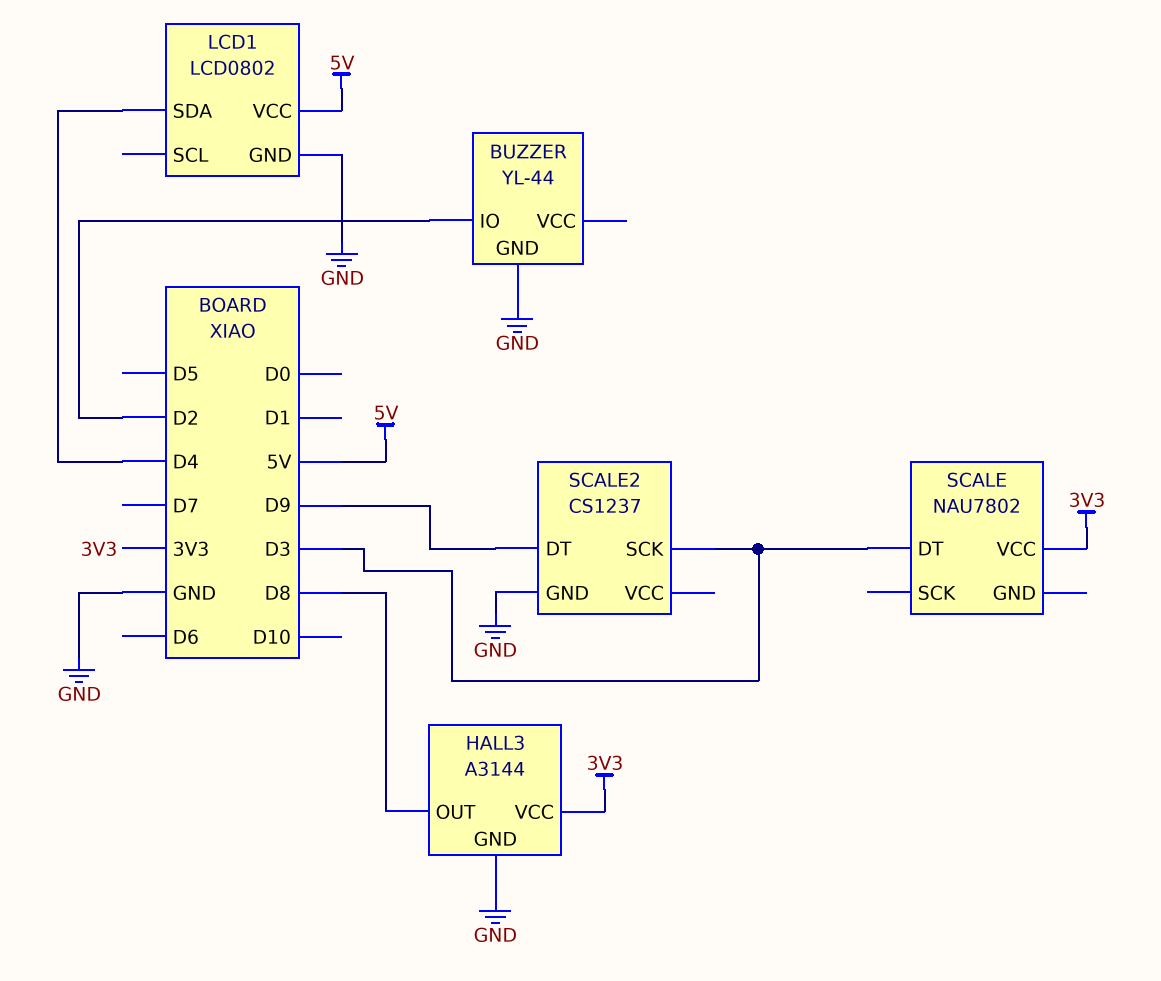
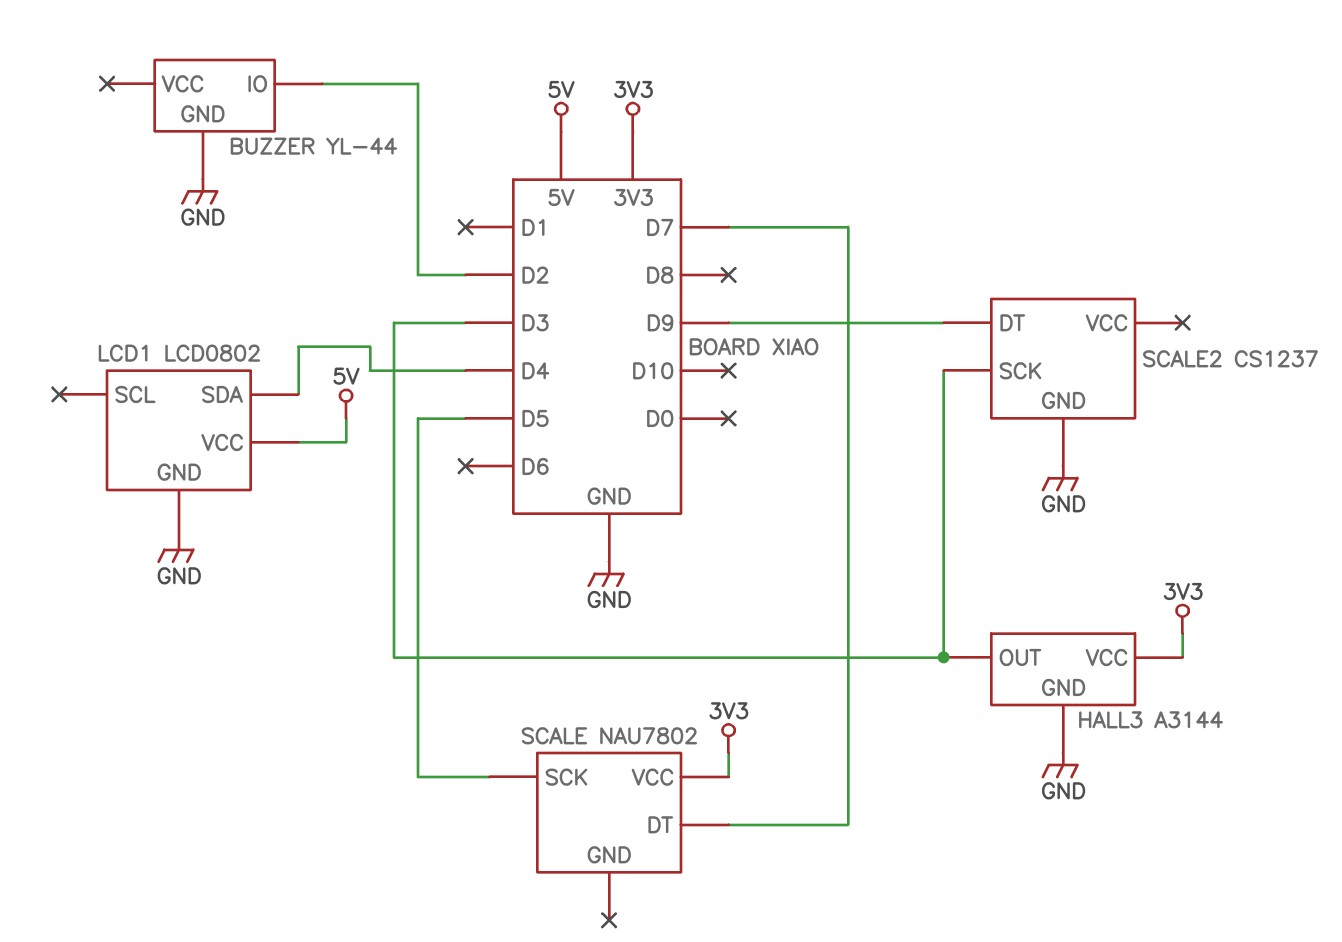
HALL3 pin OUT: D8 -> D3
SCALE pin DT: D3 -> D7
SCALE pin SCK: none -> D5

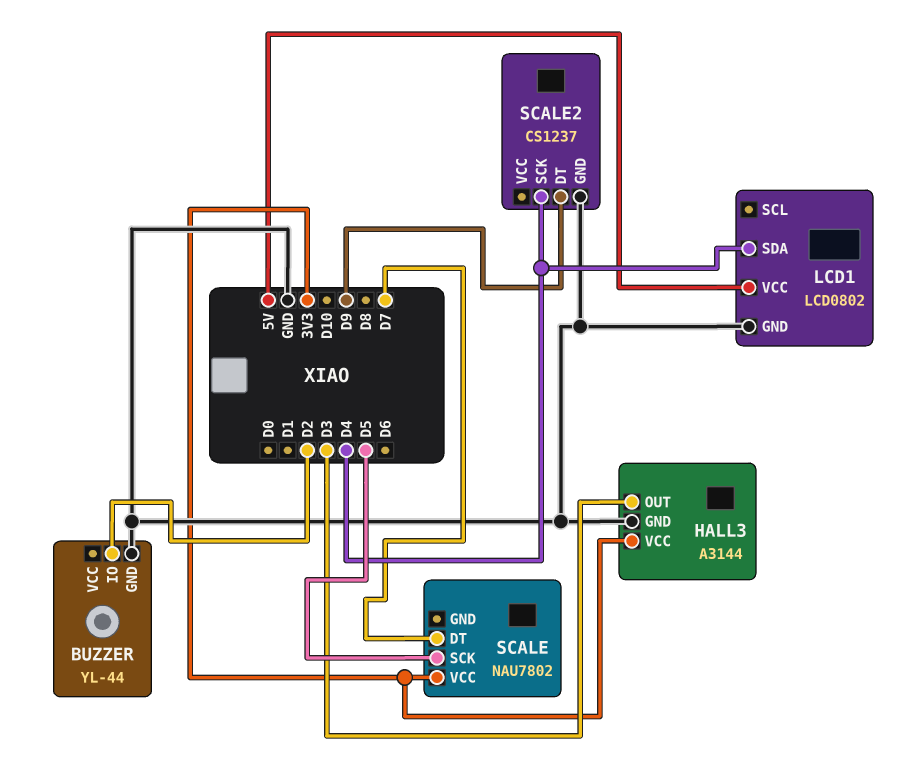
SCALE2 pin SCK: D3 -> D4

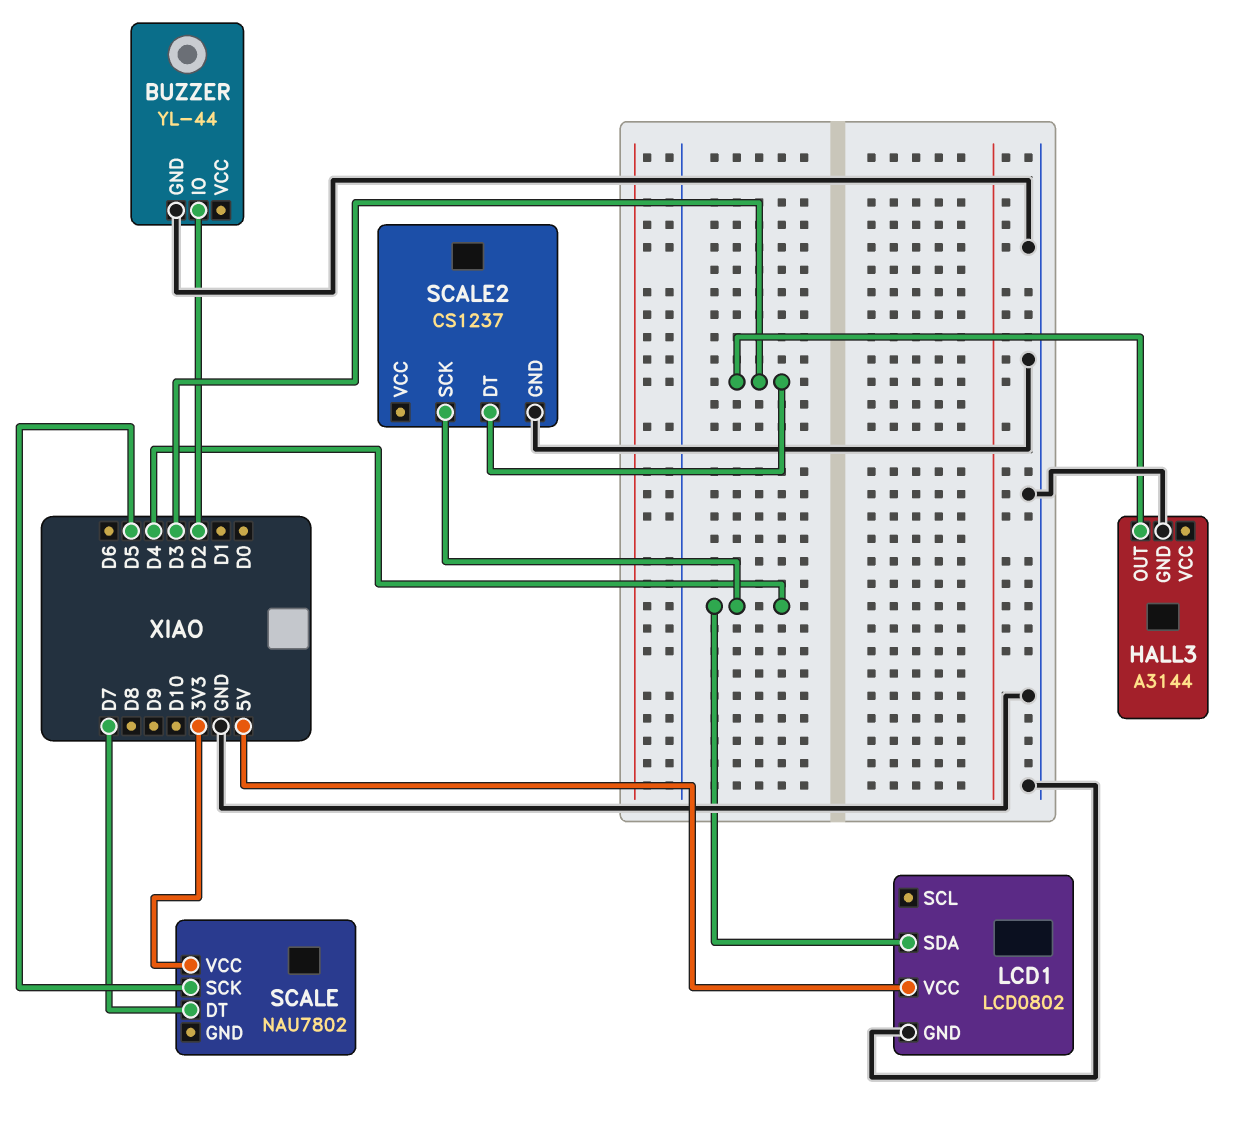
HALL3 pin VCC: 3V3 -> none
SCALE2 pin DT: D9 -> D3

